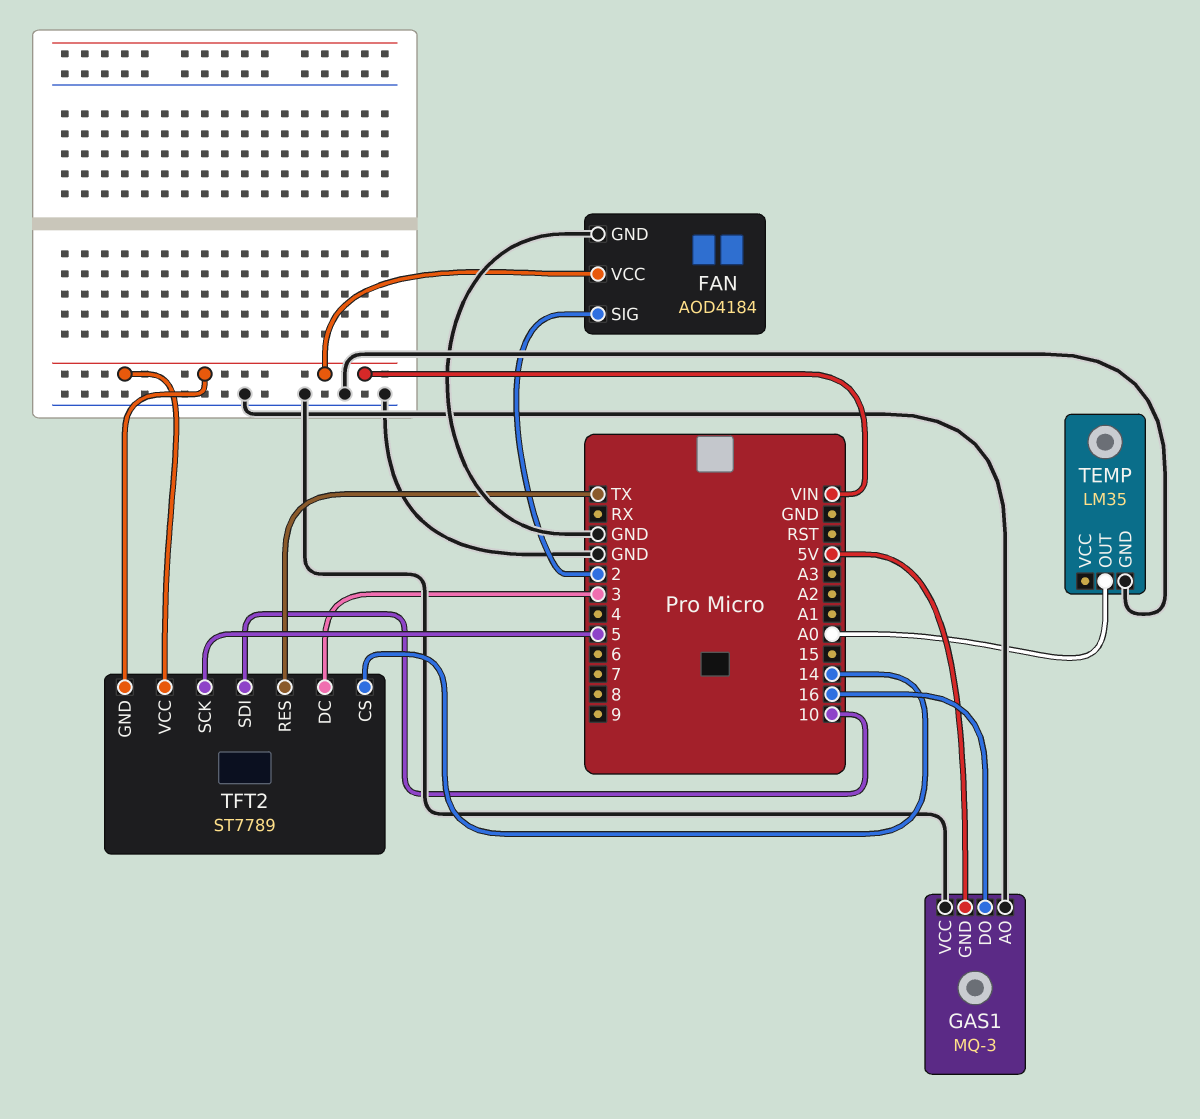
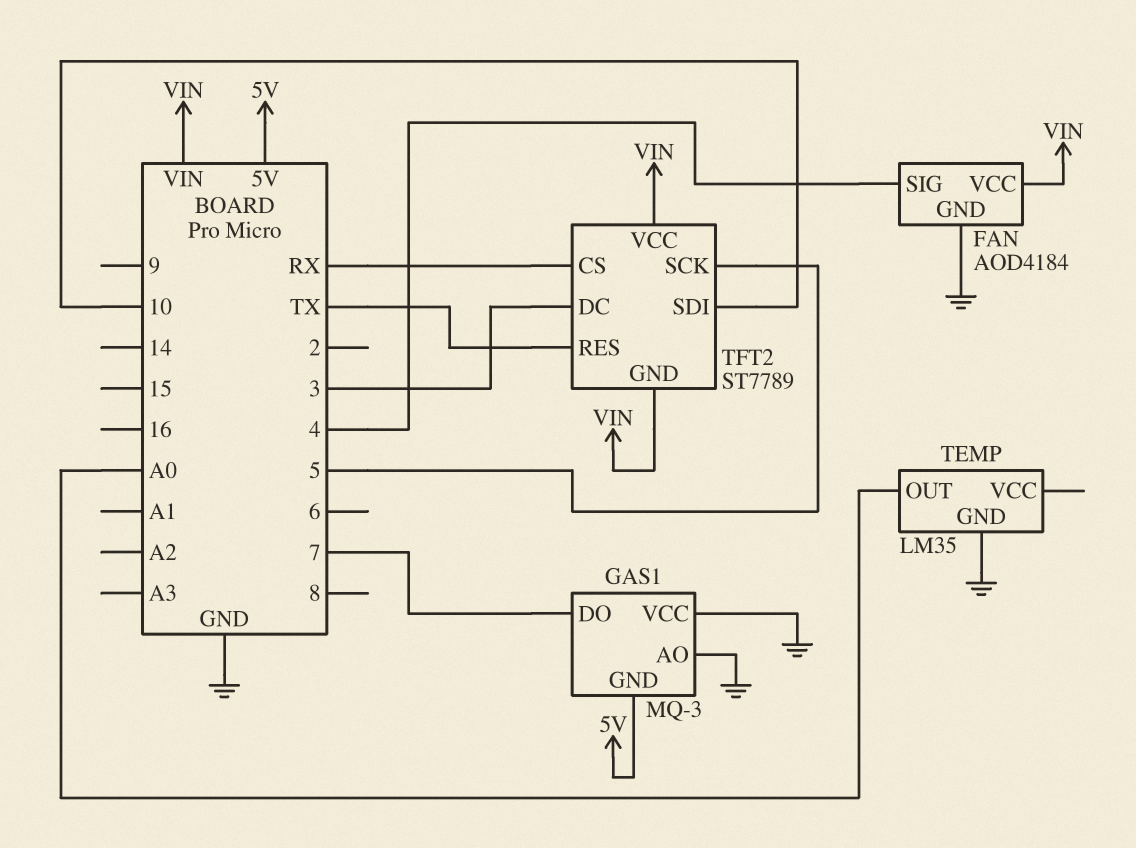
FAN pin SIG: 2 -> 4
GAS1 pin DO: 16 -> 7
TFT2 pin CS: 14 -> RX

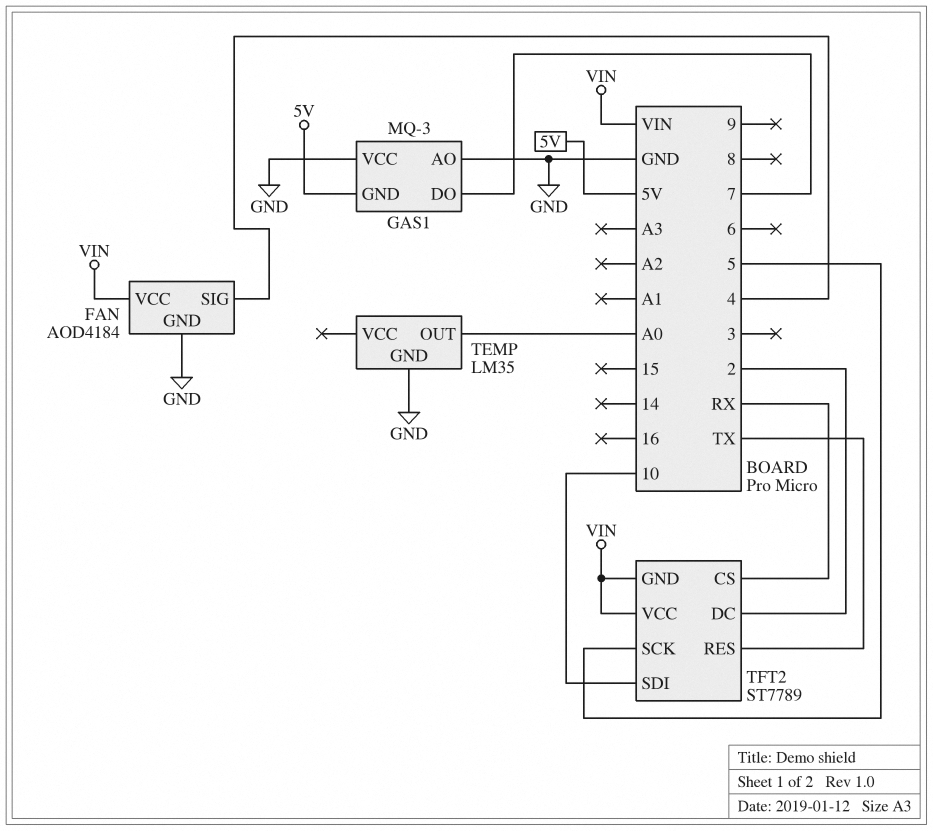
TFT2 pin DC: 3 -> 2

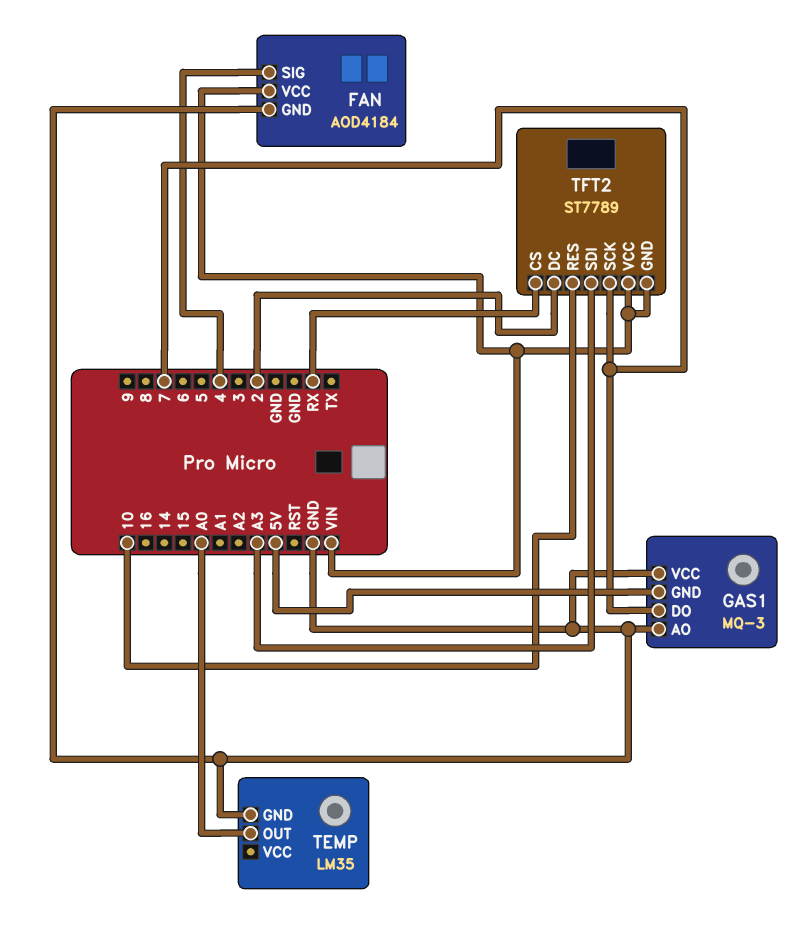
TFT2 pin RES: TX -> 10
TFT2 pin SCK: 5 -> 7
TFT2 pin SDI: 10 -> A3

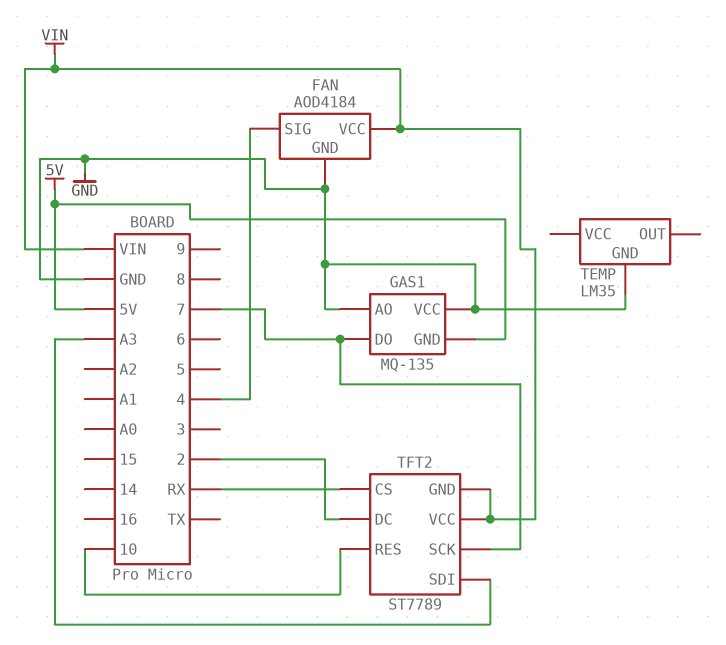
GAS1: MQ-3 -> MQ-135
TEMP pin OUT: A0 -> none

